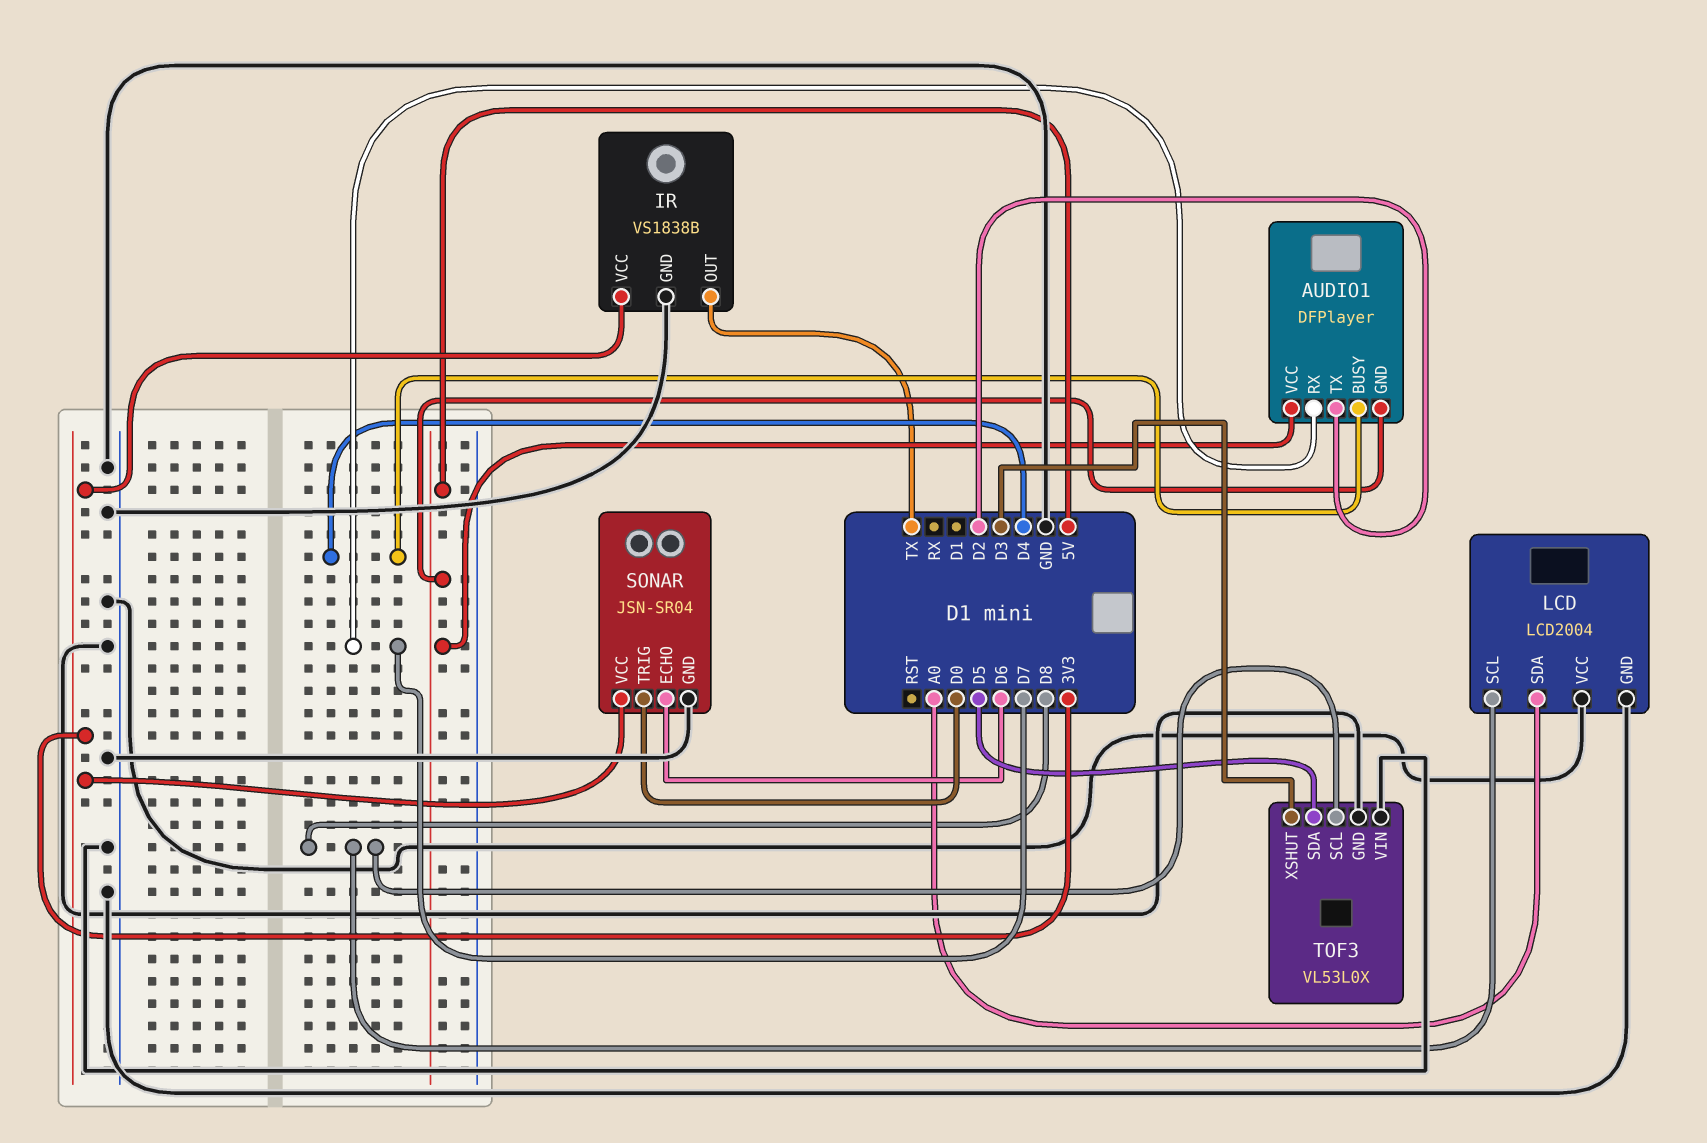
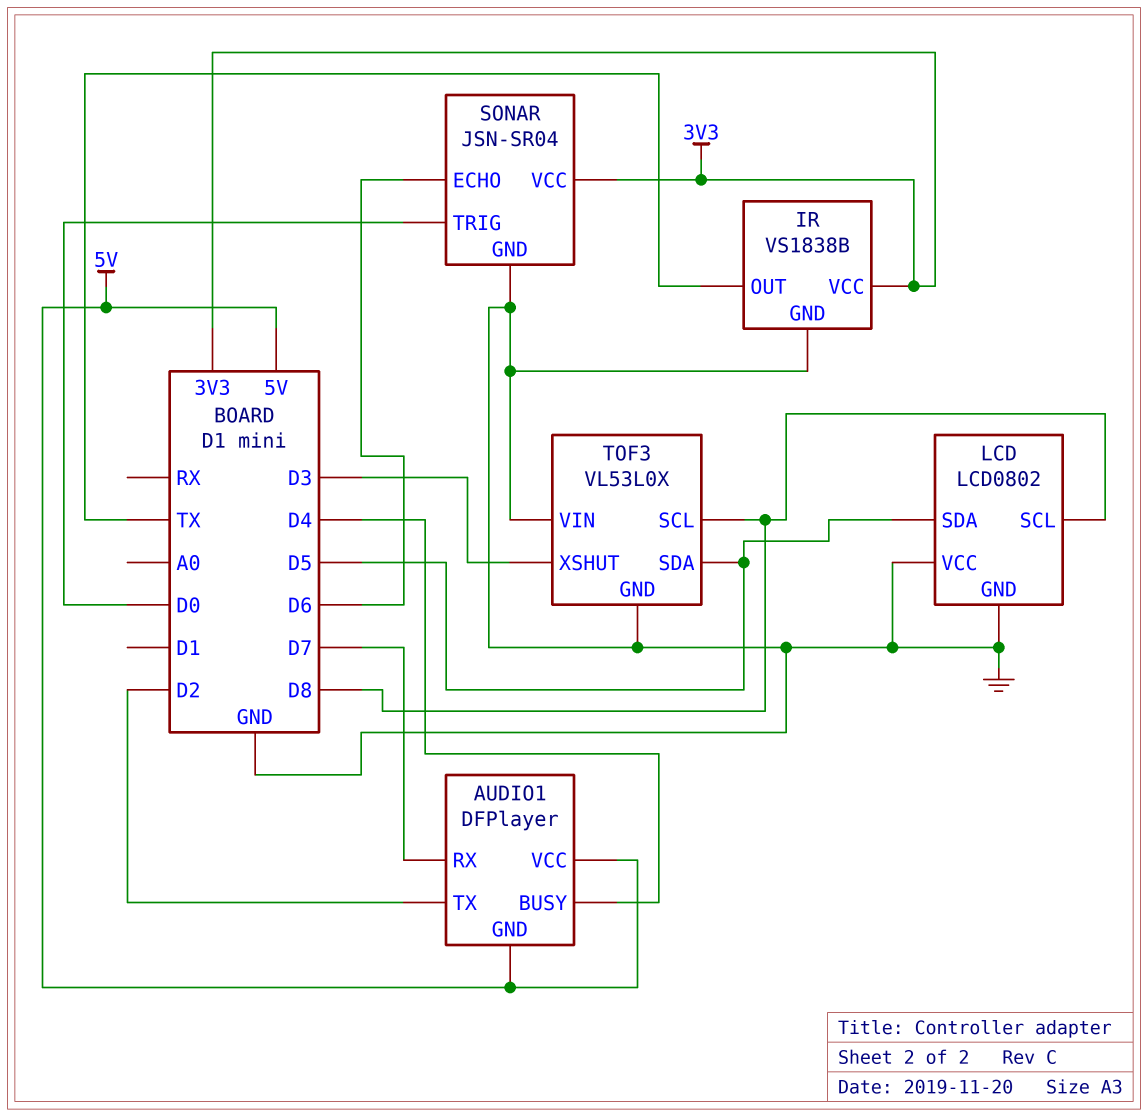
LCD: LCD2004 -> LCD0802
LCD pin SDA: A0 -> D5

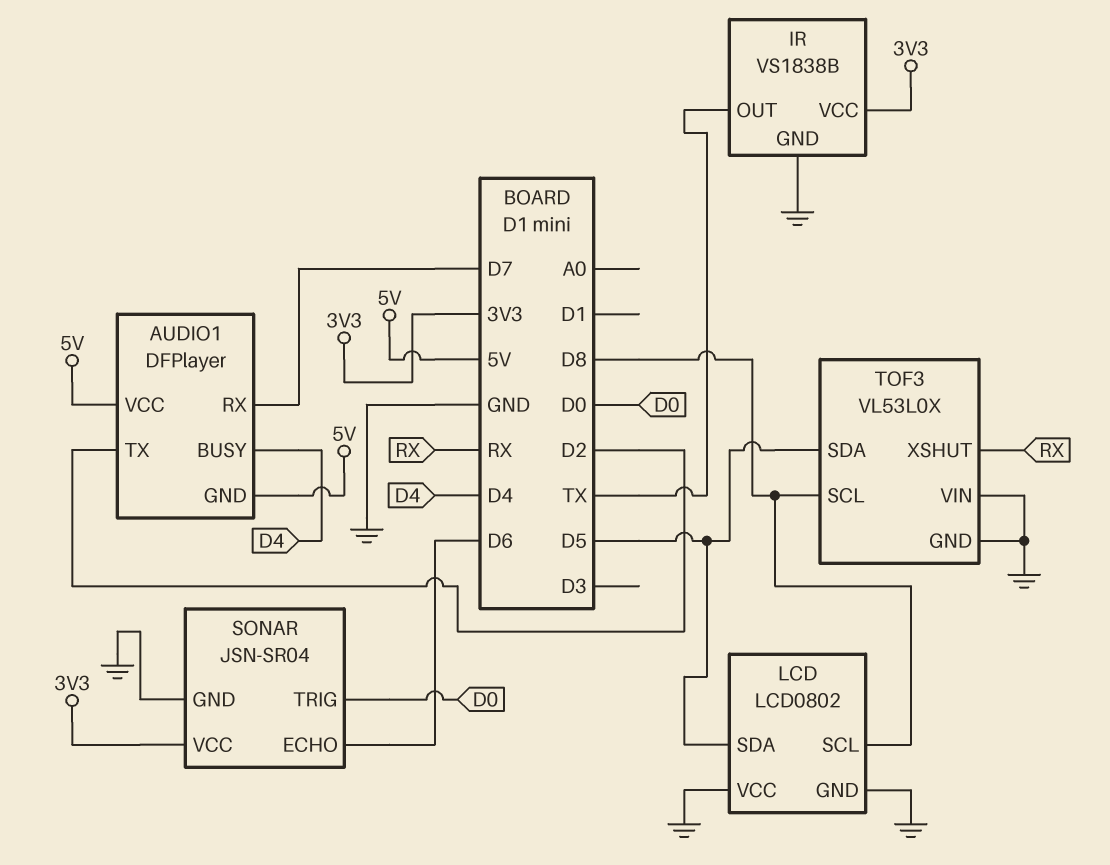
TOF3 pin XSHUT: D3 -> RX

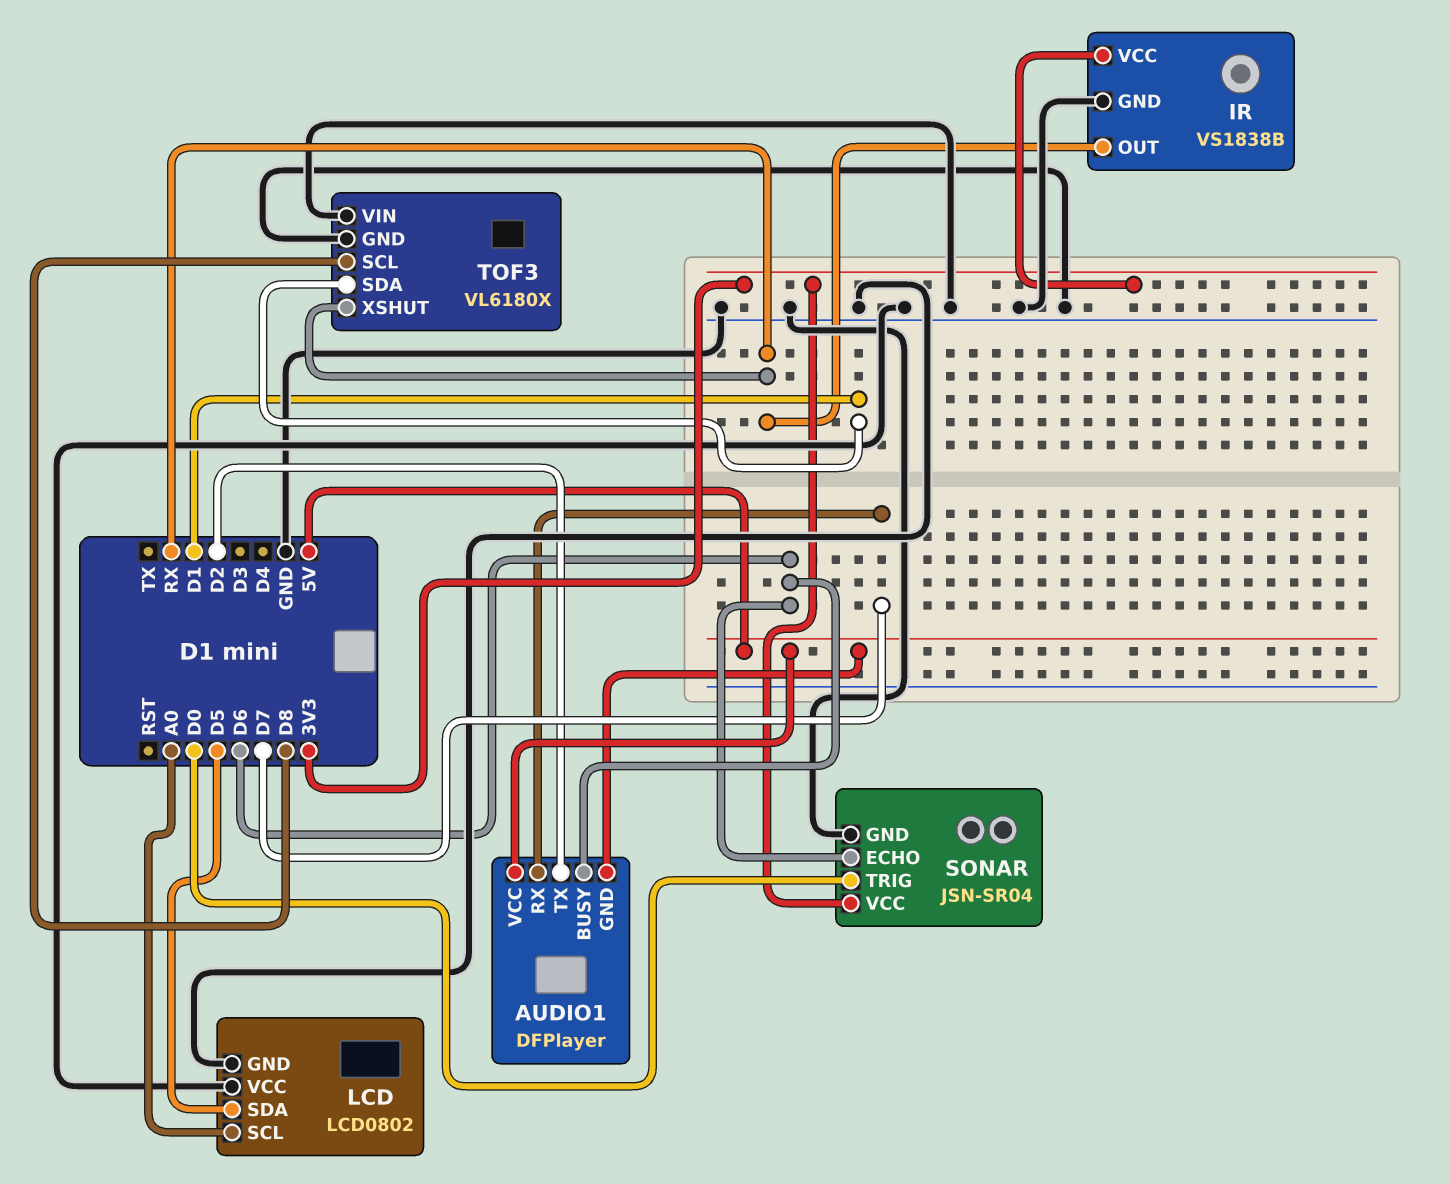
AUDIO1 pin BUSY: D4 -> D6
IR pin OUT: TX -> RX
LCD pin SCL: D8 -> A0
TOF3: VL53L0X -> VL6180X
TOF3 pin SDA: D5 -> D1

